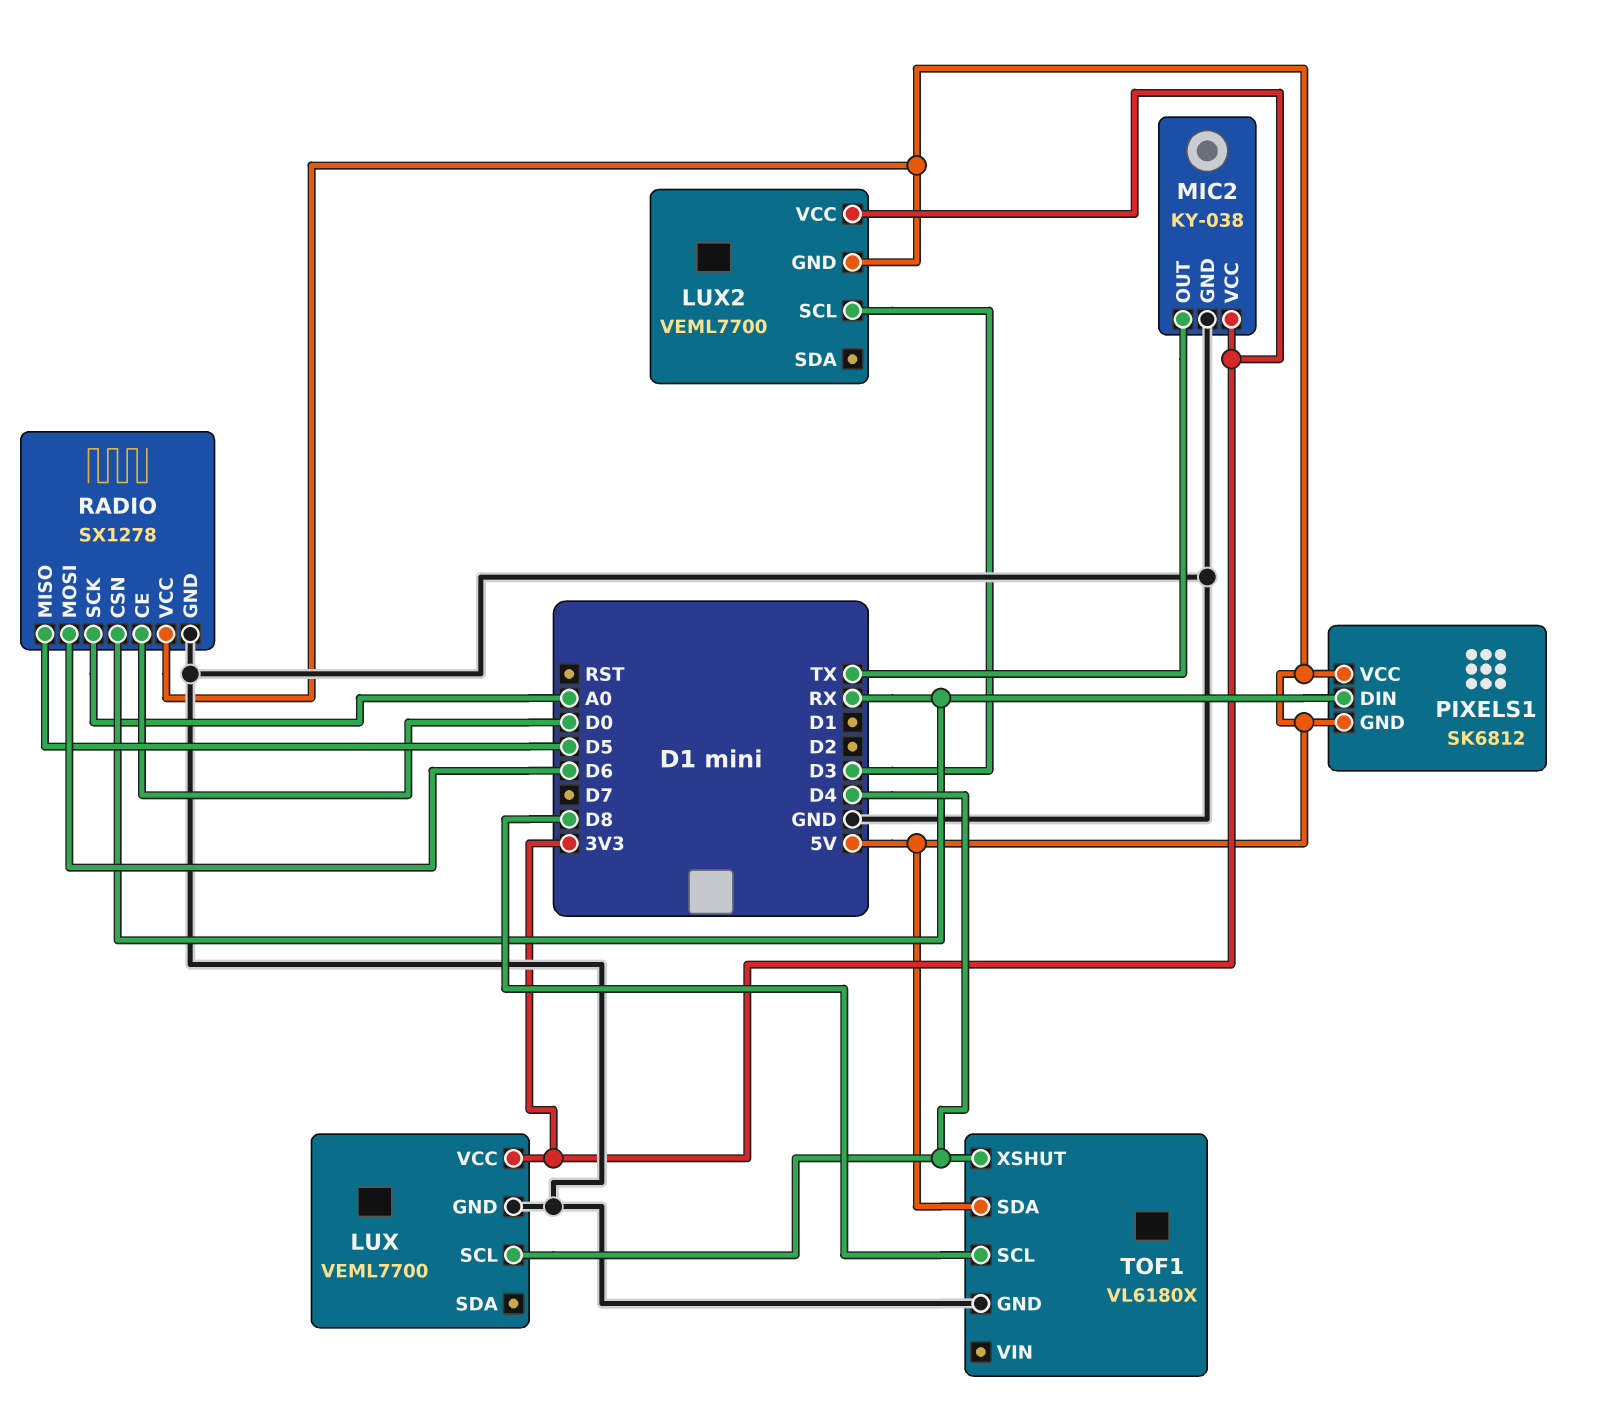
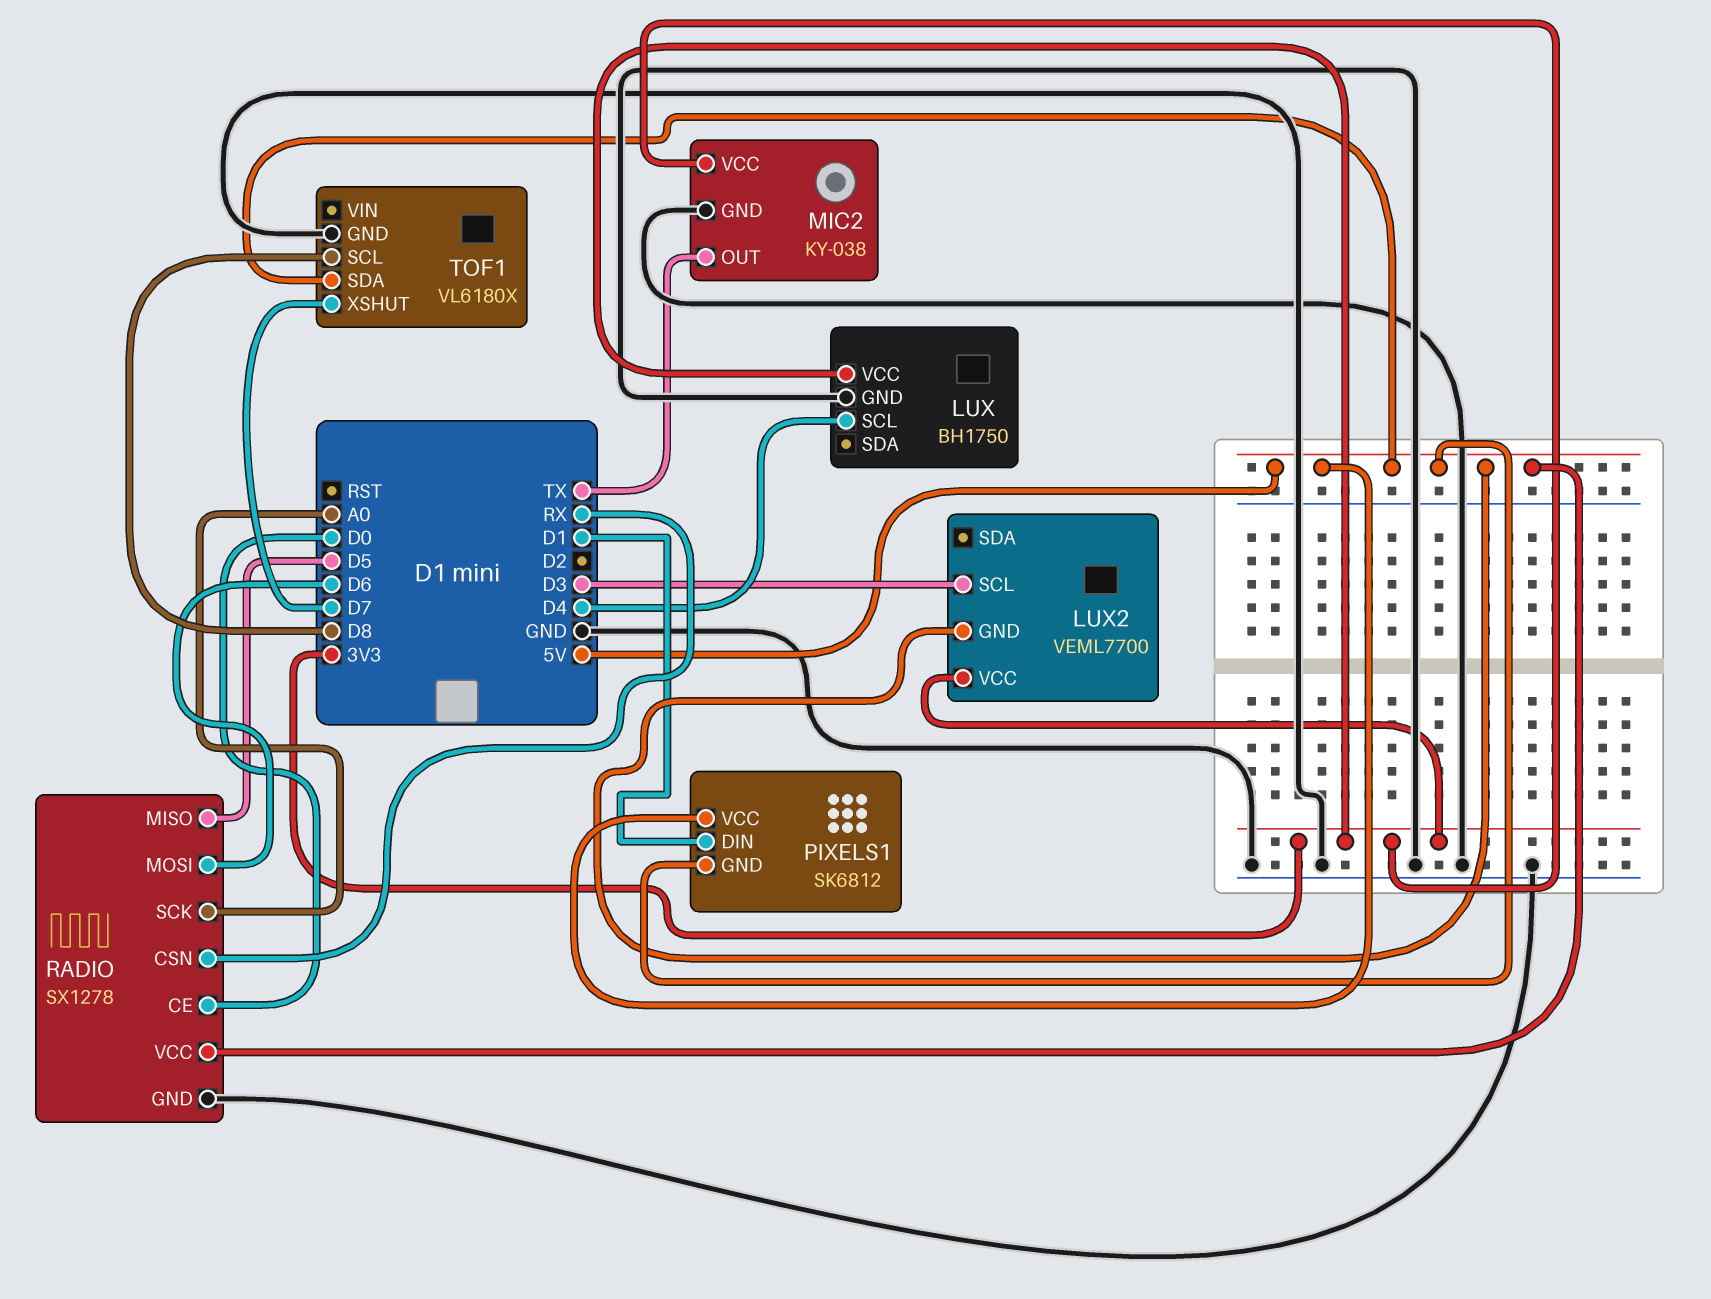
LUX: VEML7700 -> BH1750
PIXELS1 pin DIN: RX -> D1
TOF1 pin XSHUT: D4 -> D7

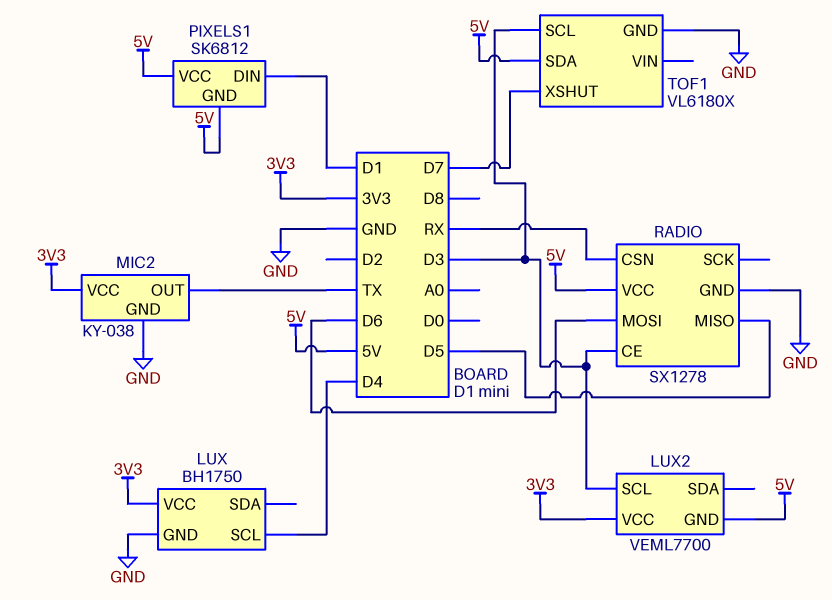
RADIO pin CE: D0 -> D3
RADIO pin SCK: A0 -> none
TOF1 pin SCL: D8 -> D3

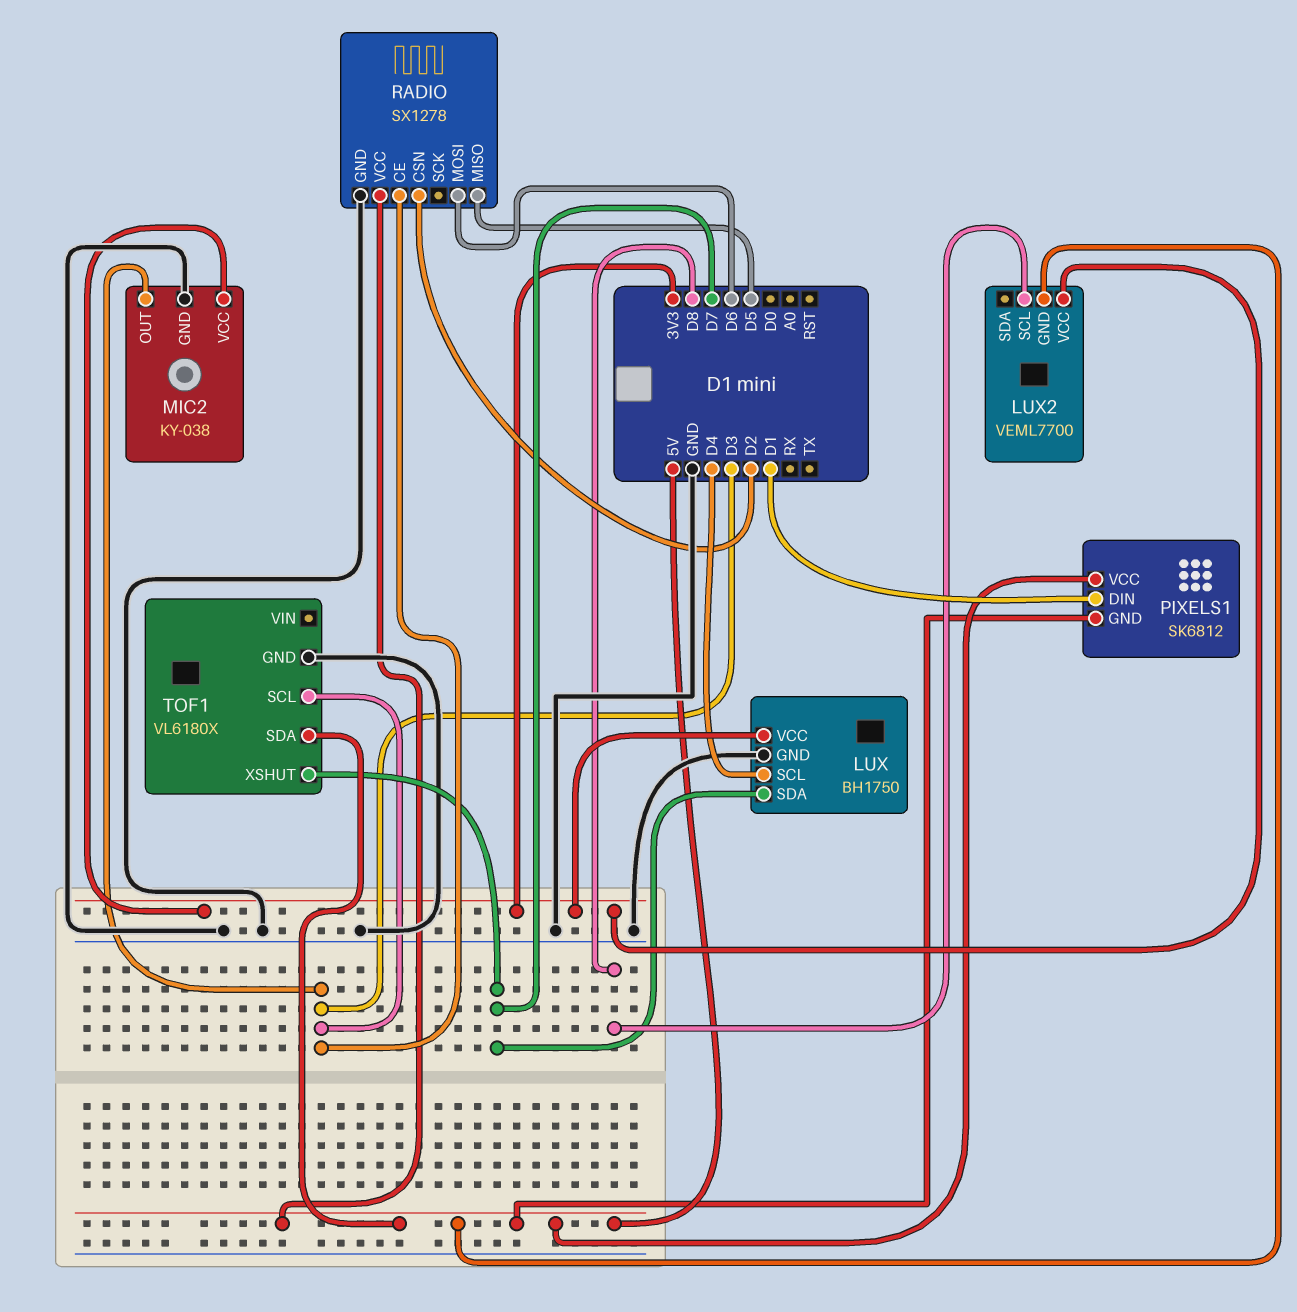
LUX pin SDA: none -> D7
LUX2 pin SCL: D3 -> D8
MIC2 pin OUT: TX -> D3
RADIO pin CSN: RX -> D2

